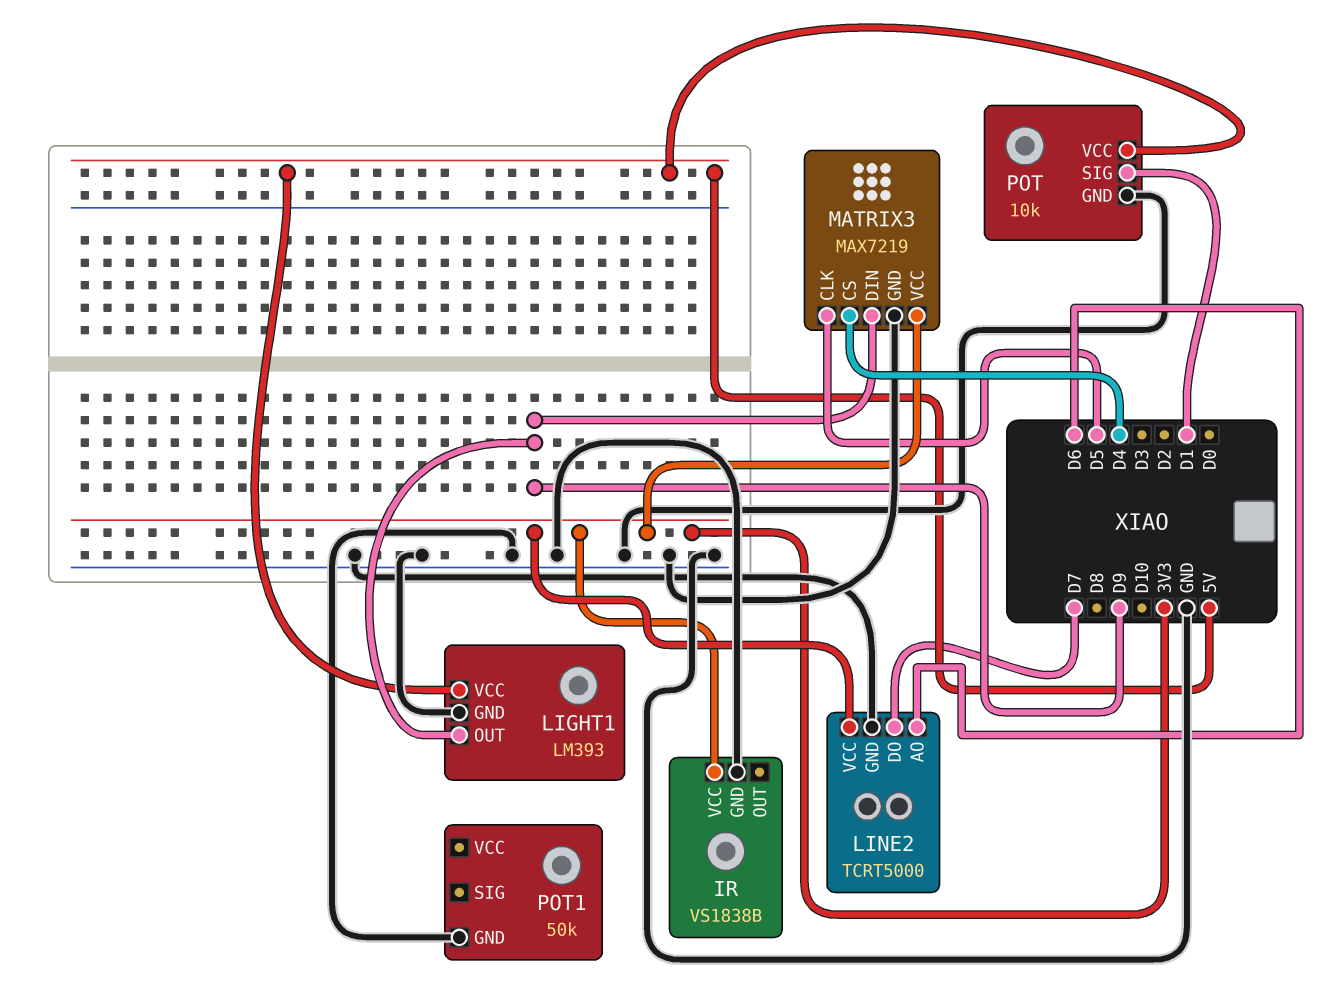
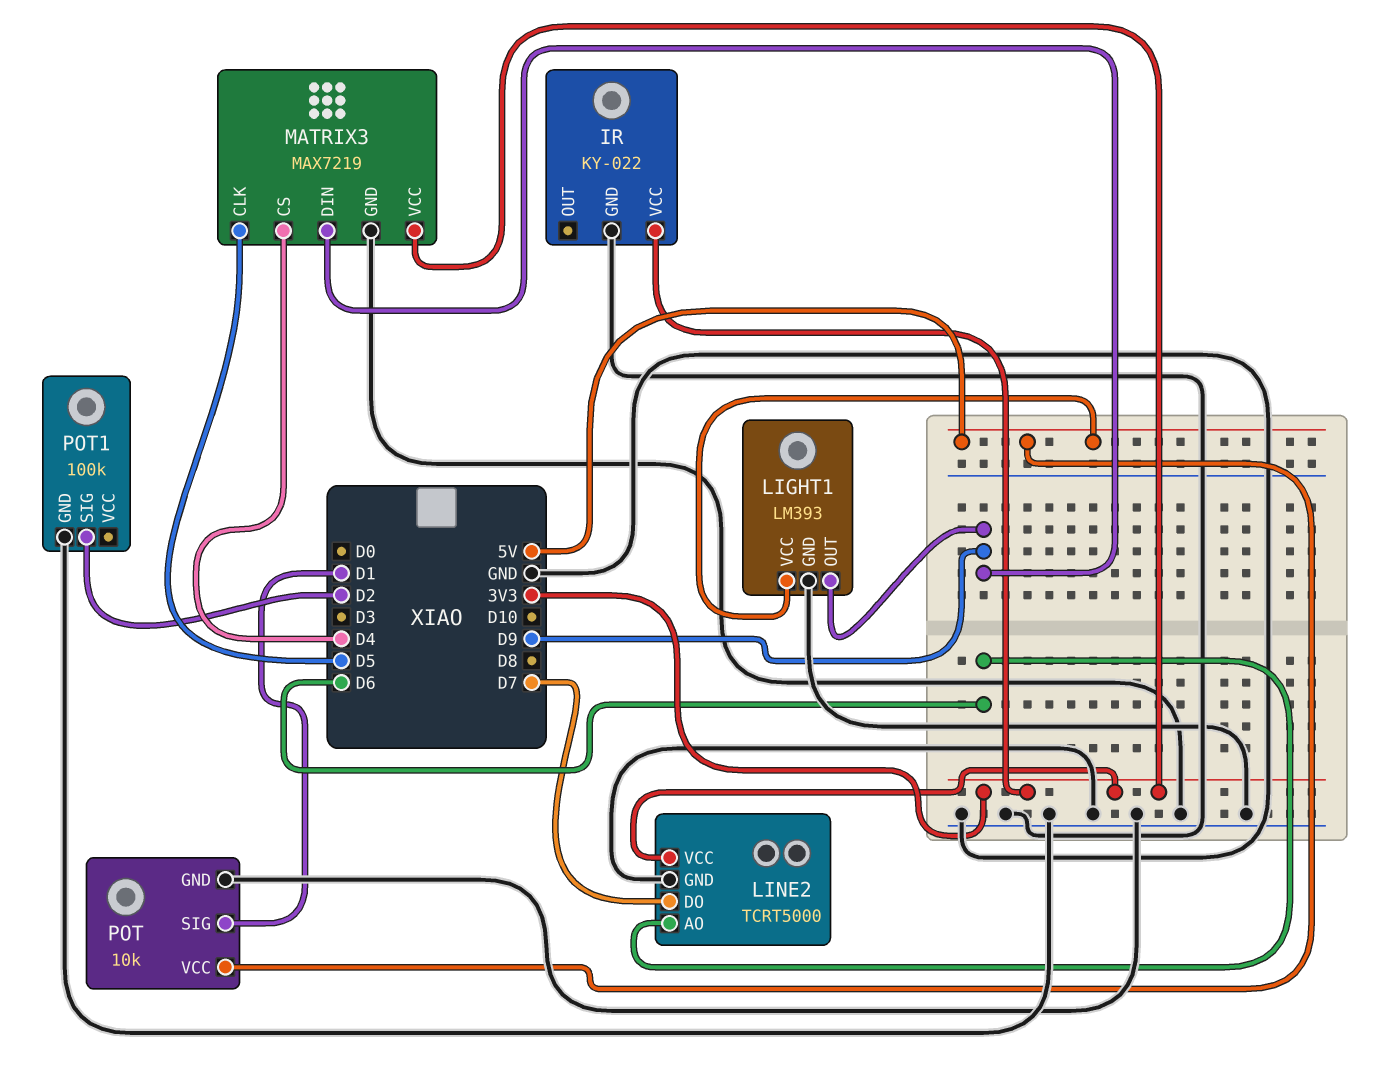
IR: VS1838B -> KY-022
POT1: 50k -> 100k
POT1 pin SIG: none -> D2

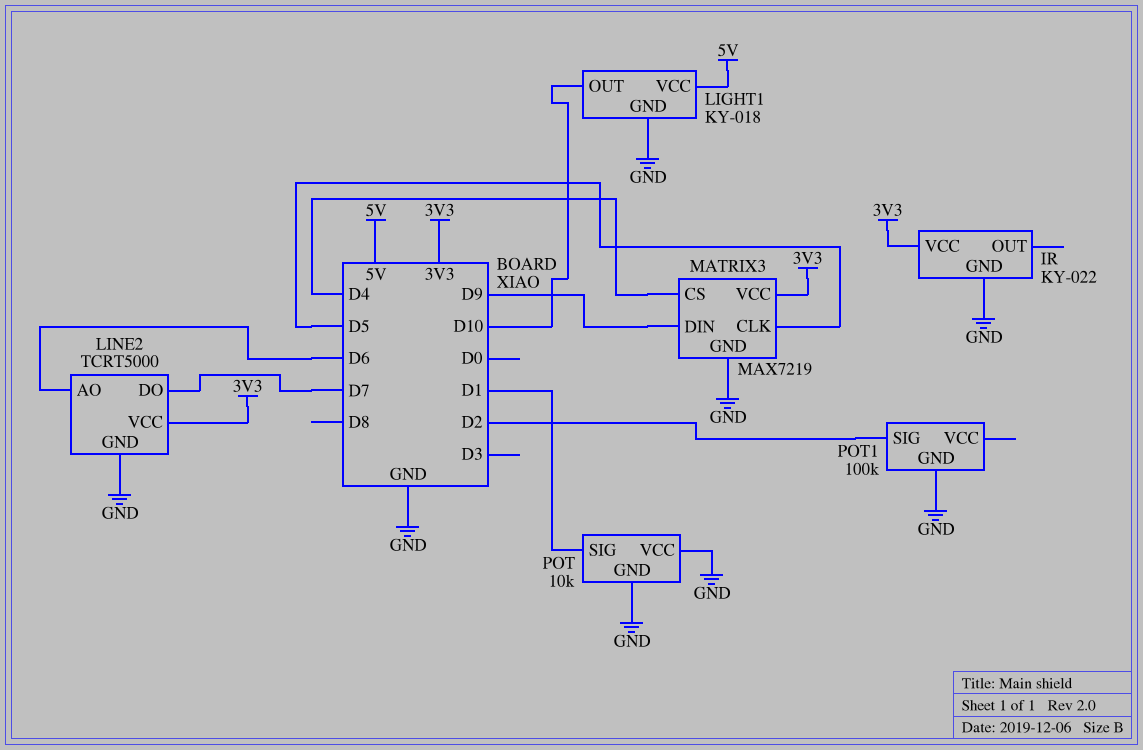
LIGHT1: LM393 -> KY-018
LIGHT1 pin OUT: D9 -> D10
POT pin VCC: 5V -> GND

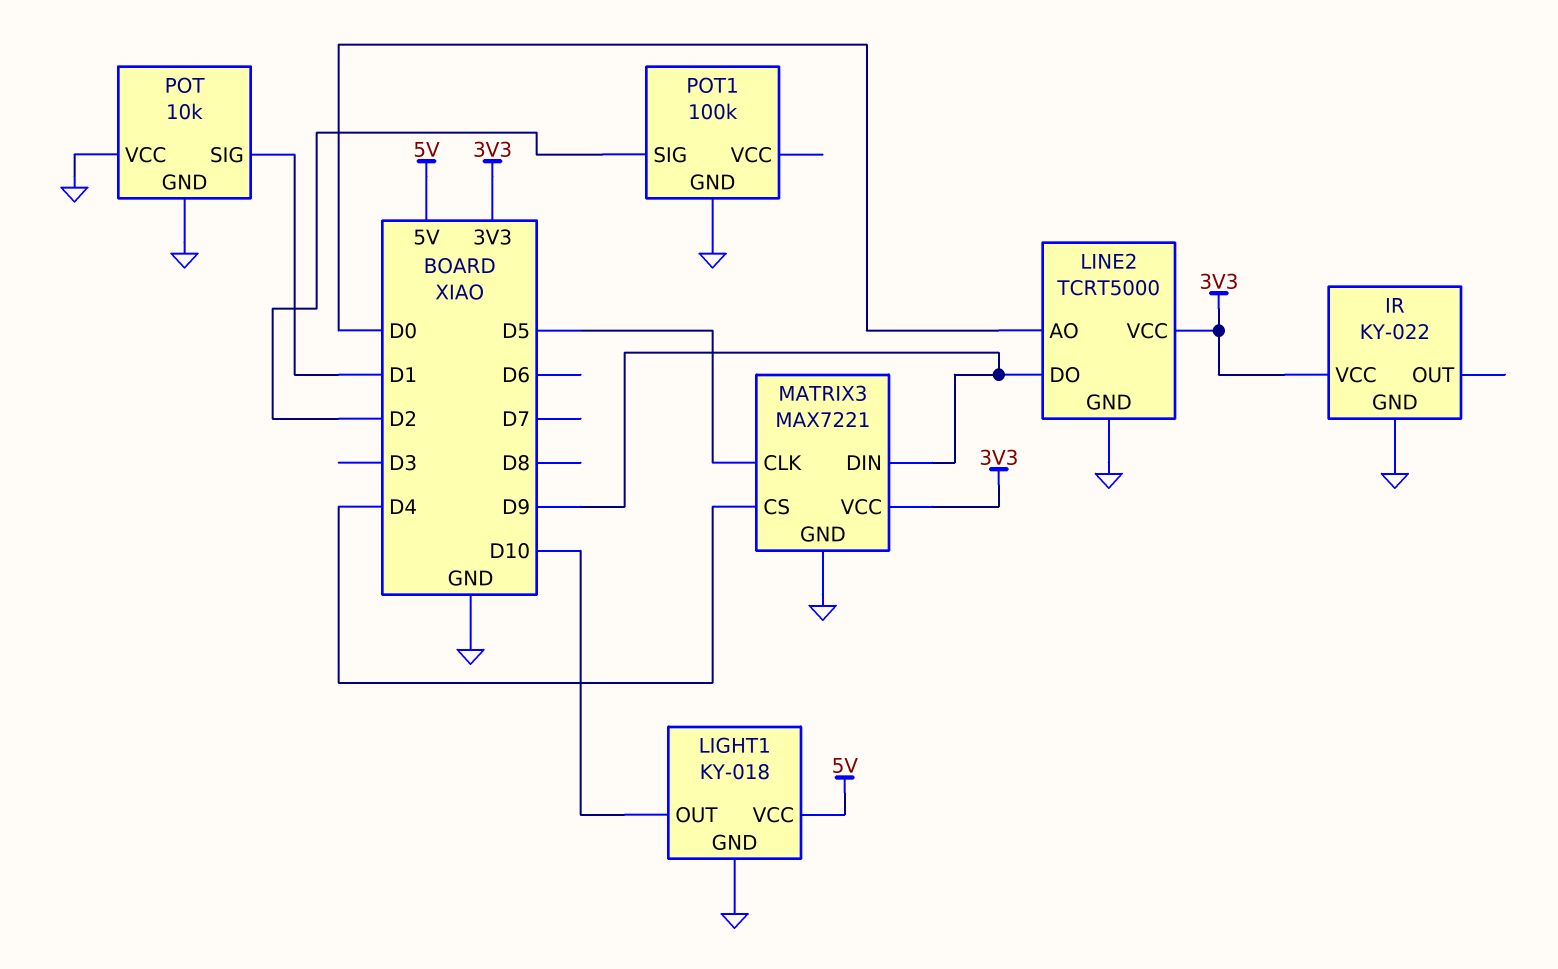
LINE2 pin AO: D6 -> D0
LINE2 pin DO: D7 -> D9
MATRIX3: MAX7219 -> MAX7221

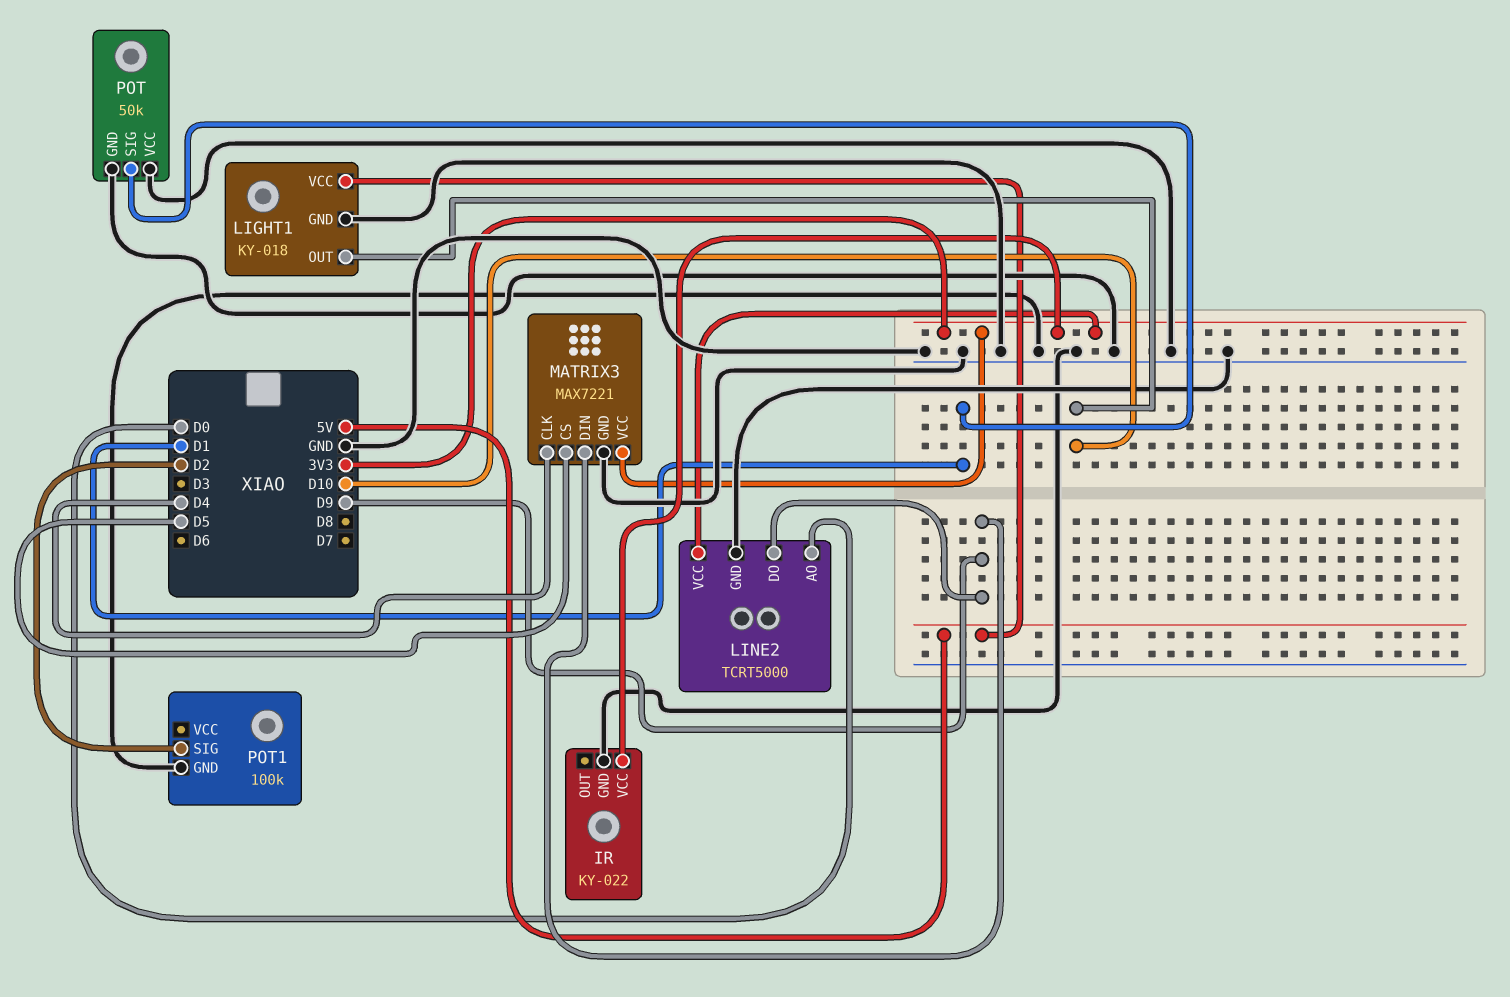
MATRIX3 pin CLK: D5 -> D4
MATRIX3 pin CS: D4 -> D5
POT: 10k -> 50k

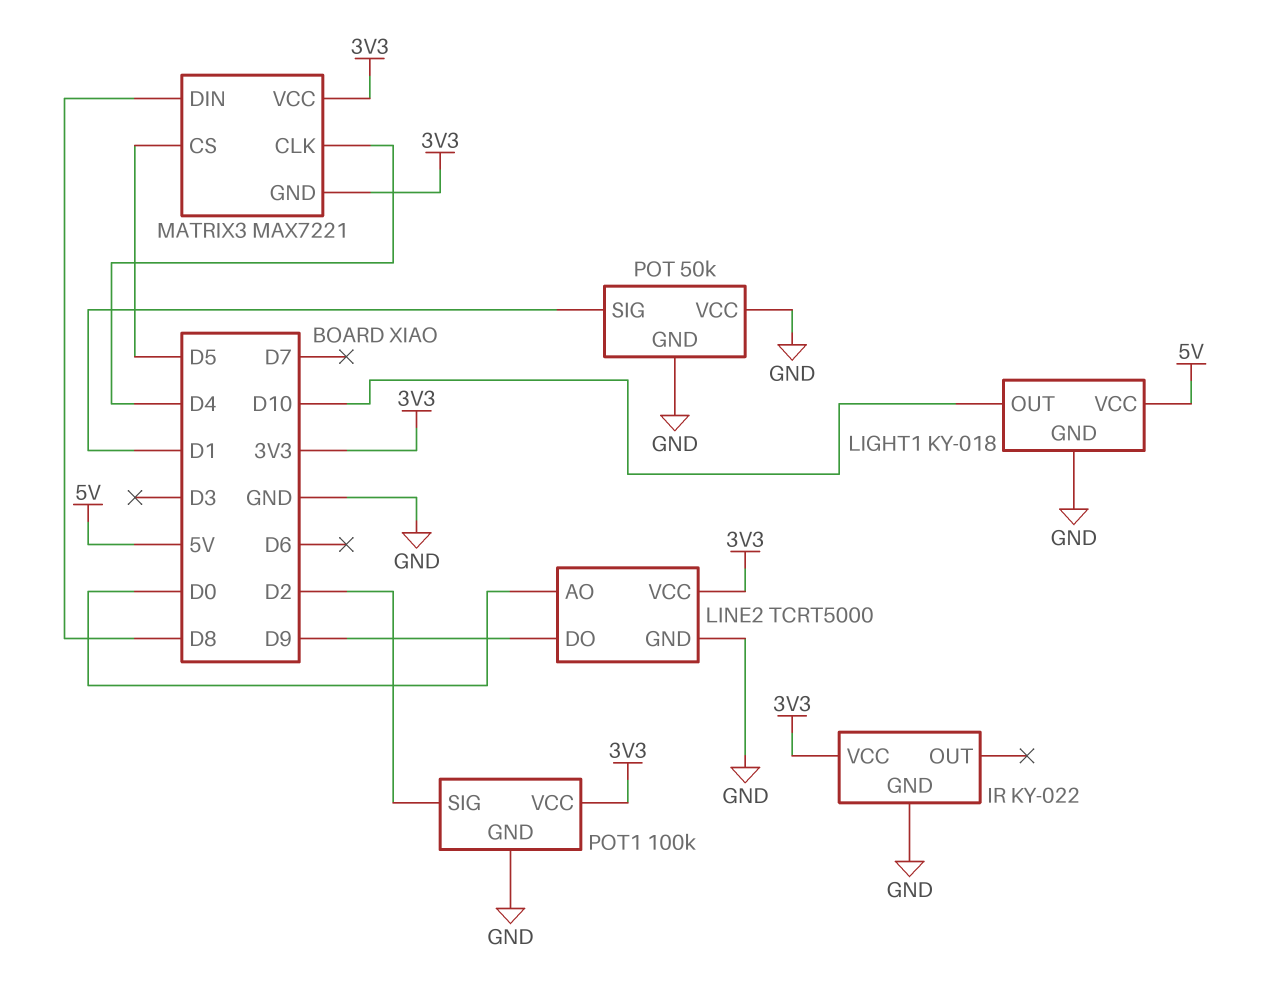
MATRIX3 pin DIN: D9 -> D8
MATRIX3 pin GND: GND -> 3V3
POT1 pin VCC: none -> 3V3

